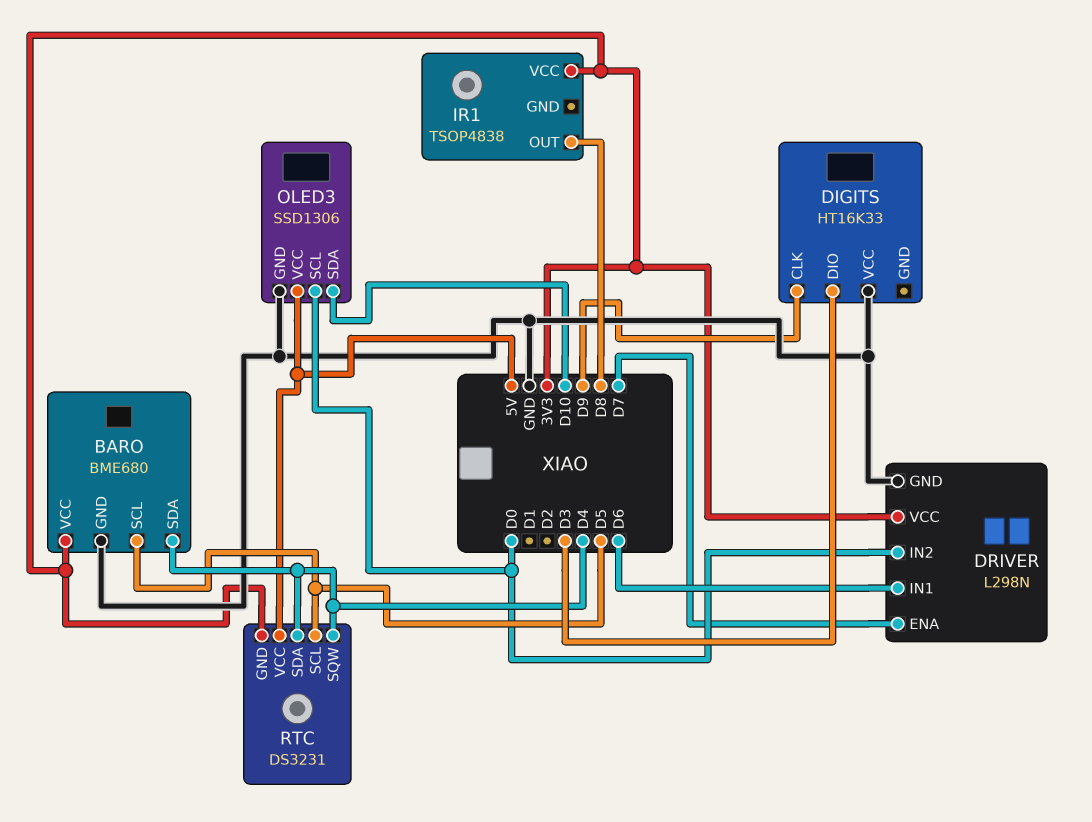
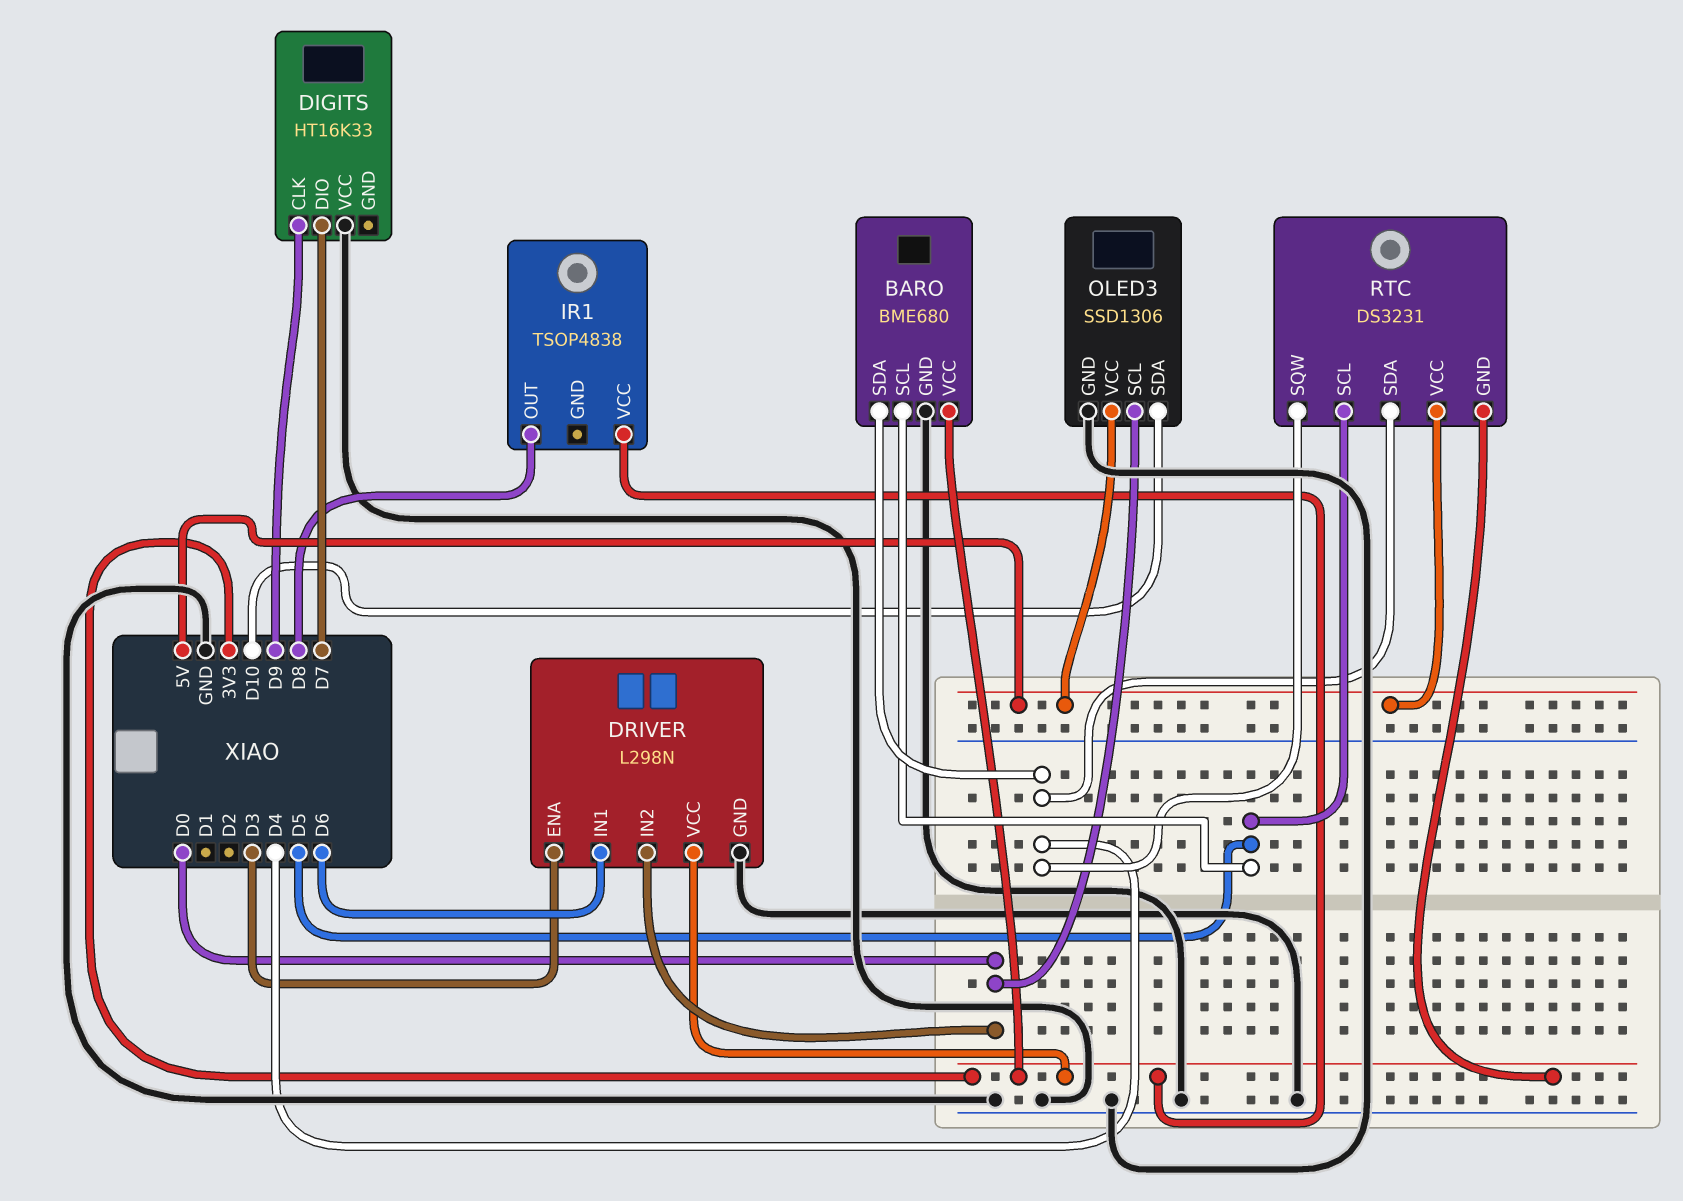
DIGITS pin DIO: D3 -> D7
DRIVER pin ENA: D7 -> D3

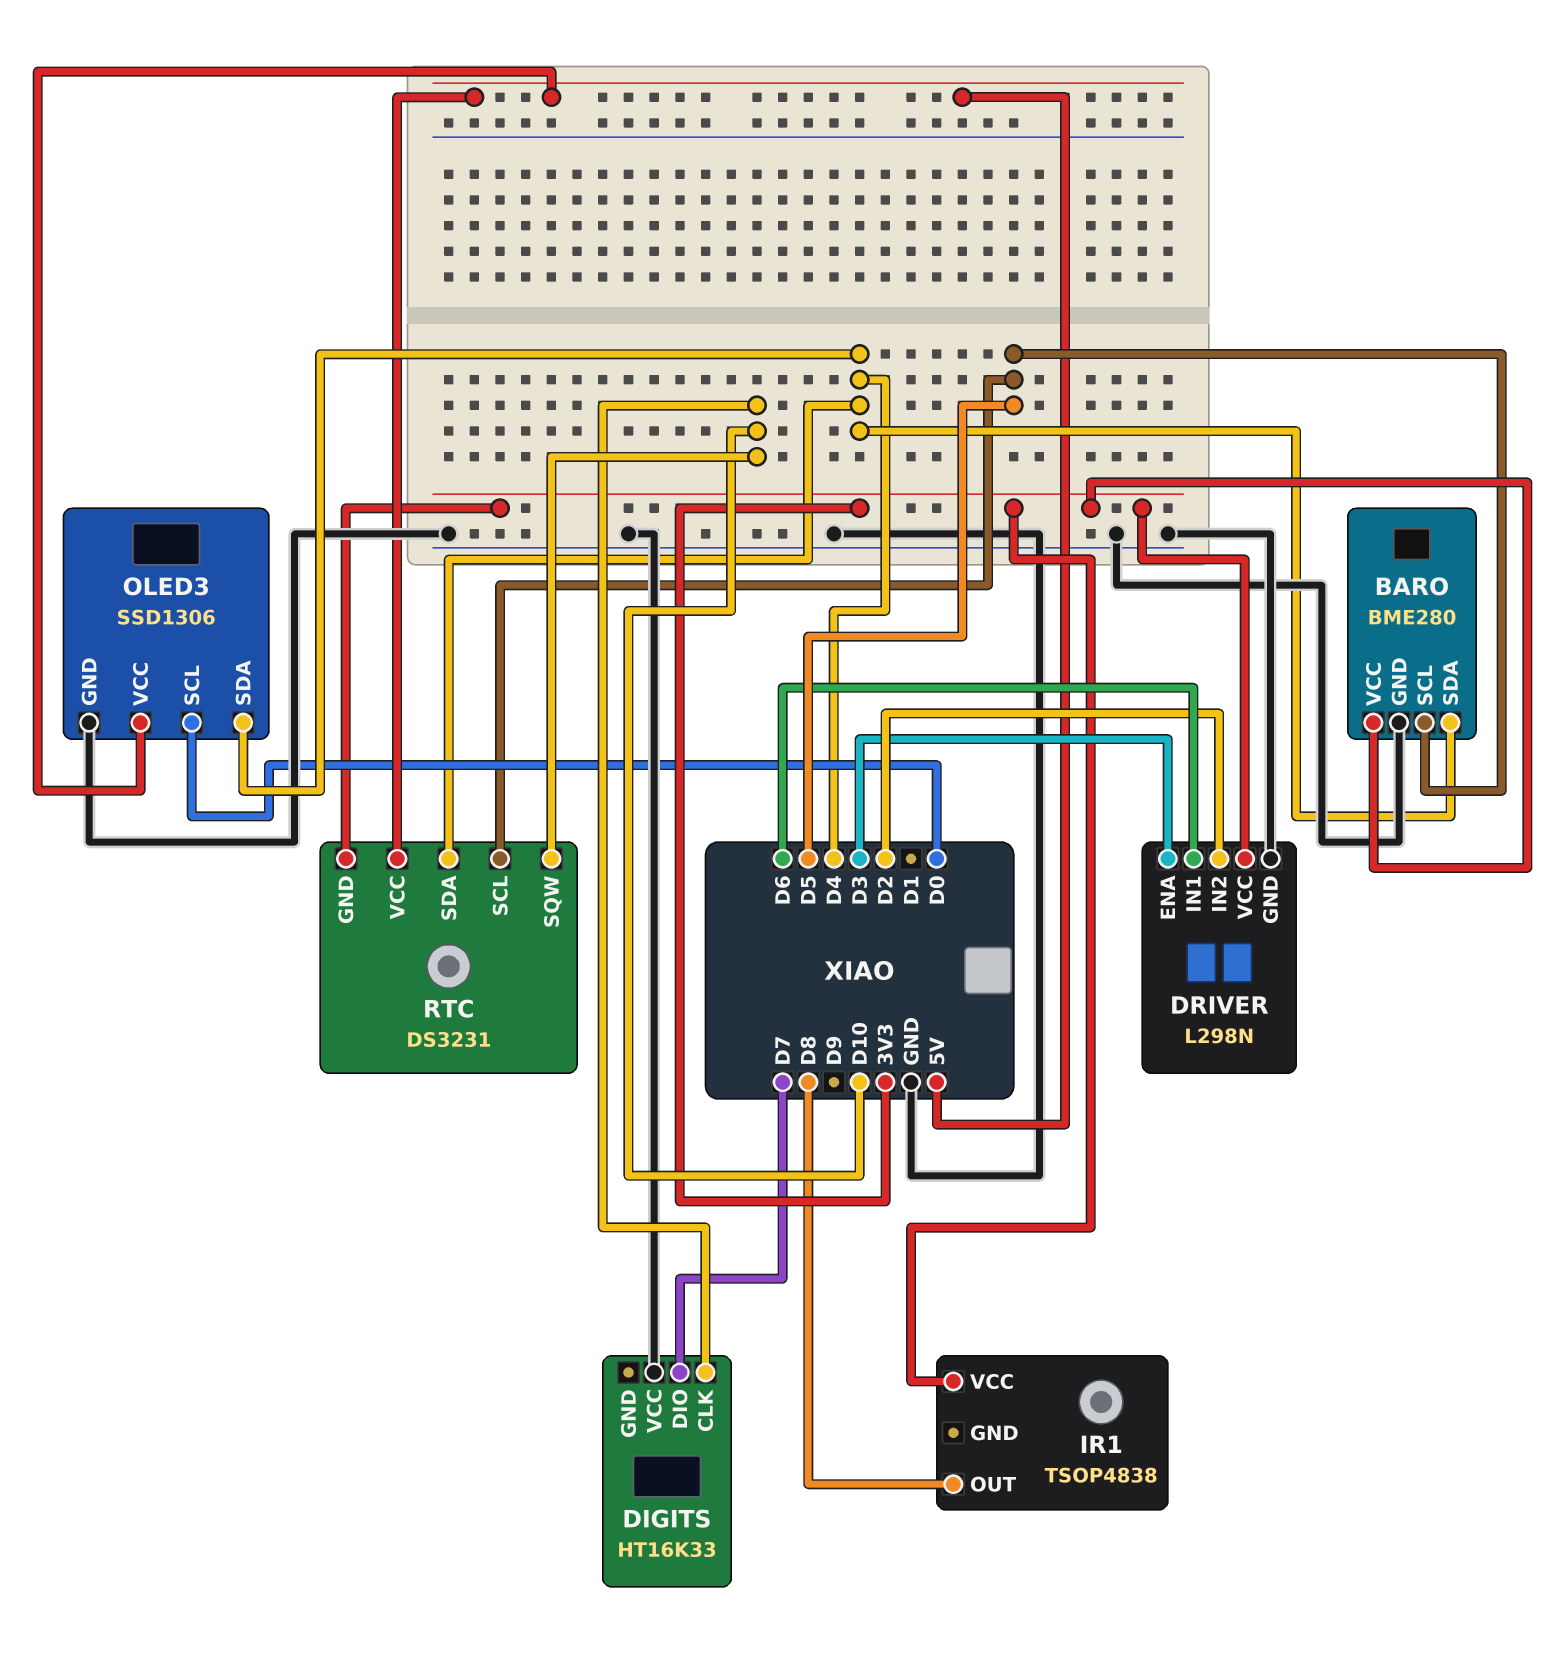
BARO: BME680 -> BME280
DIGITS pin CLK: D9 -> D10
DRIVER pin IN2: D0 -> D2
OLED3 pin SDA: D10 -> D4
RTC pin SQW: D4 -> D10

